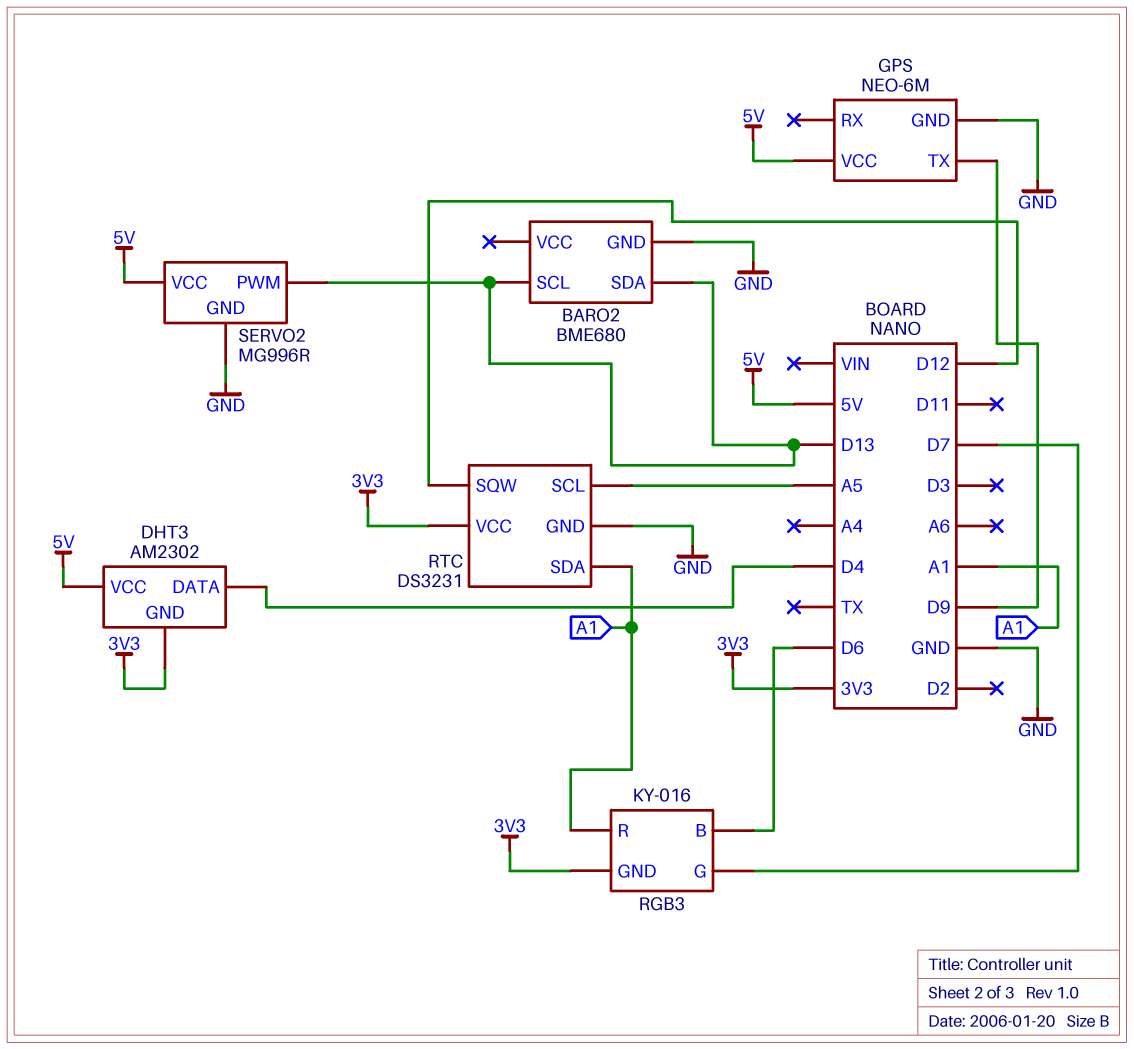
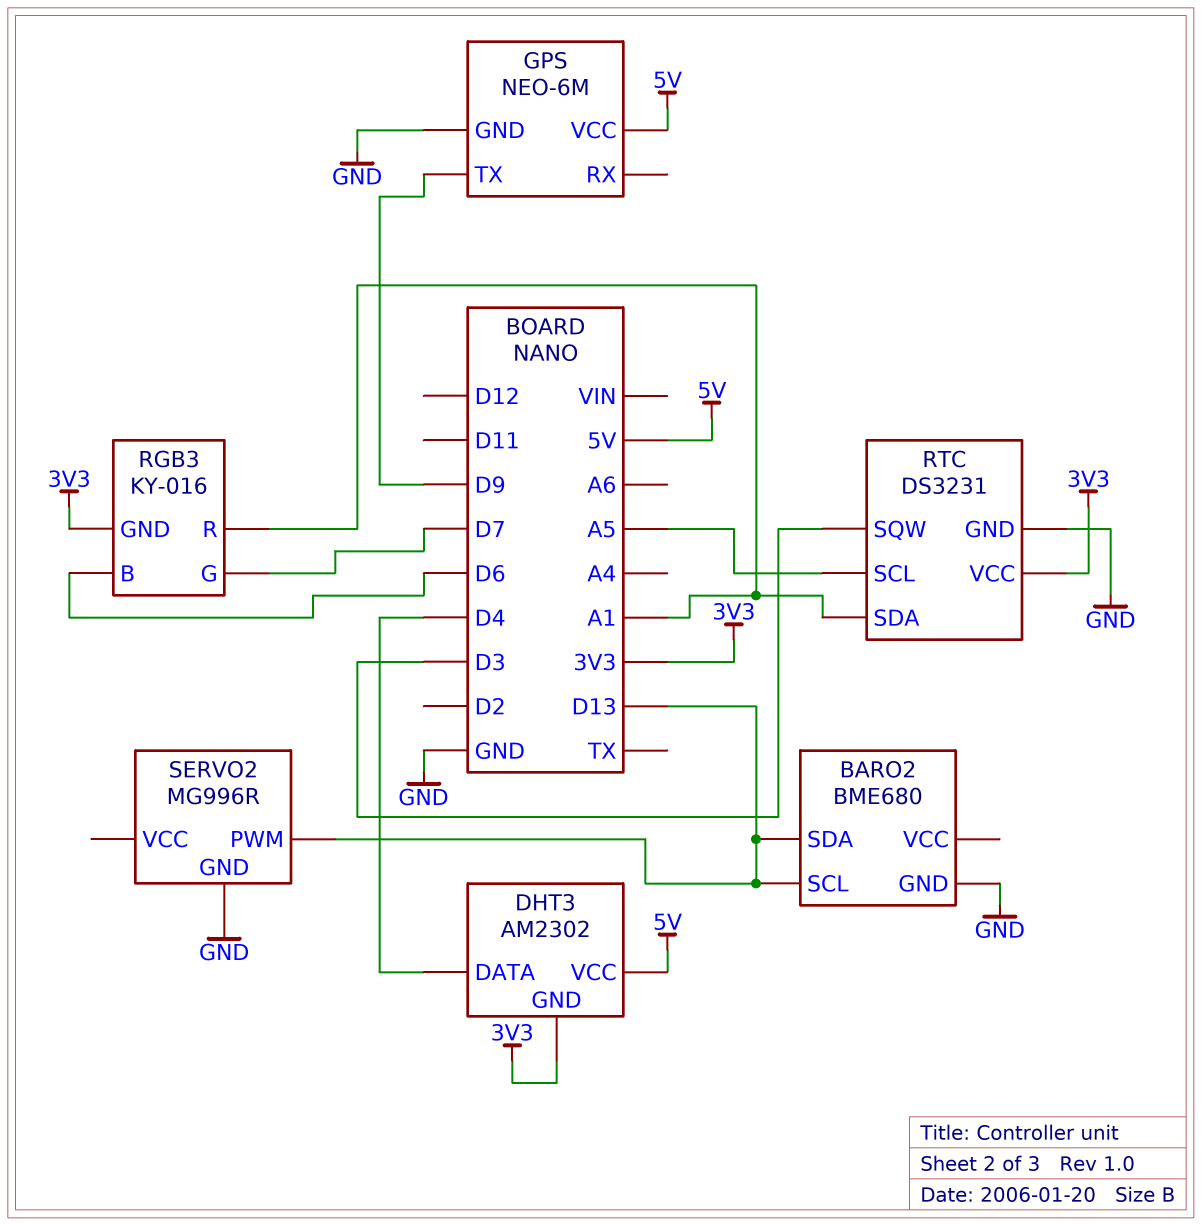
RTC pin SQW: D12 -> D3
SERVO2 pin VCC: 5V -> none

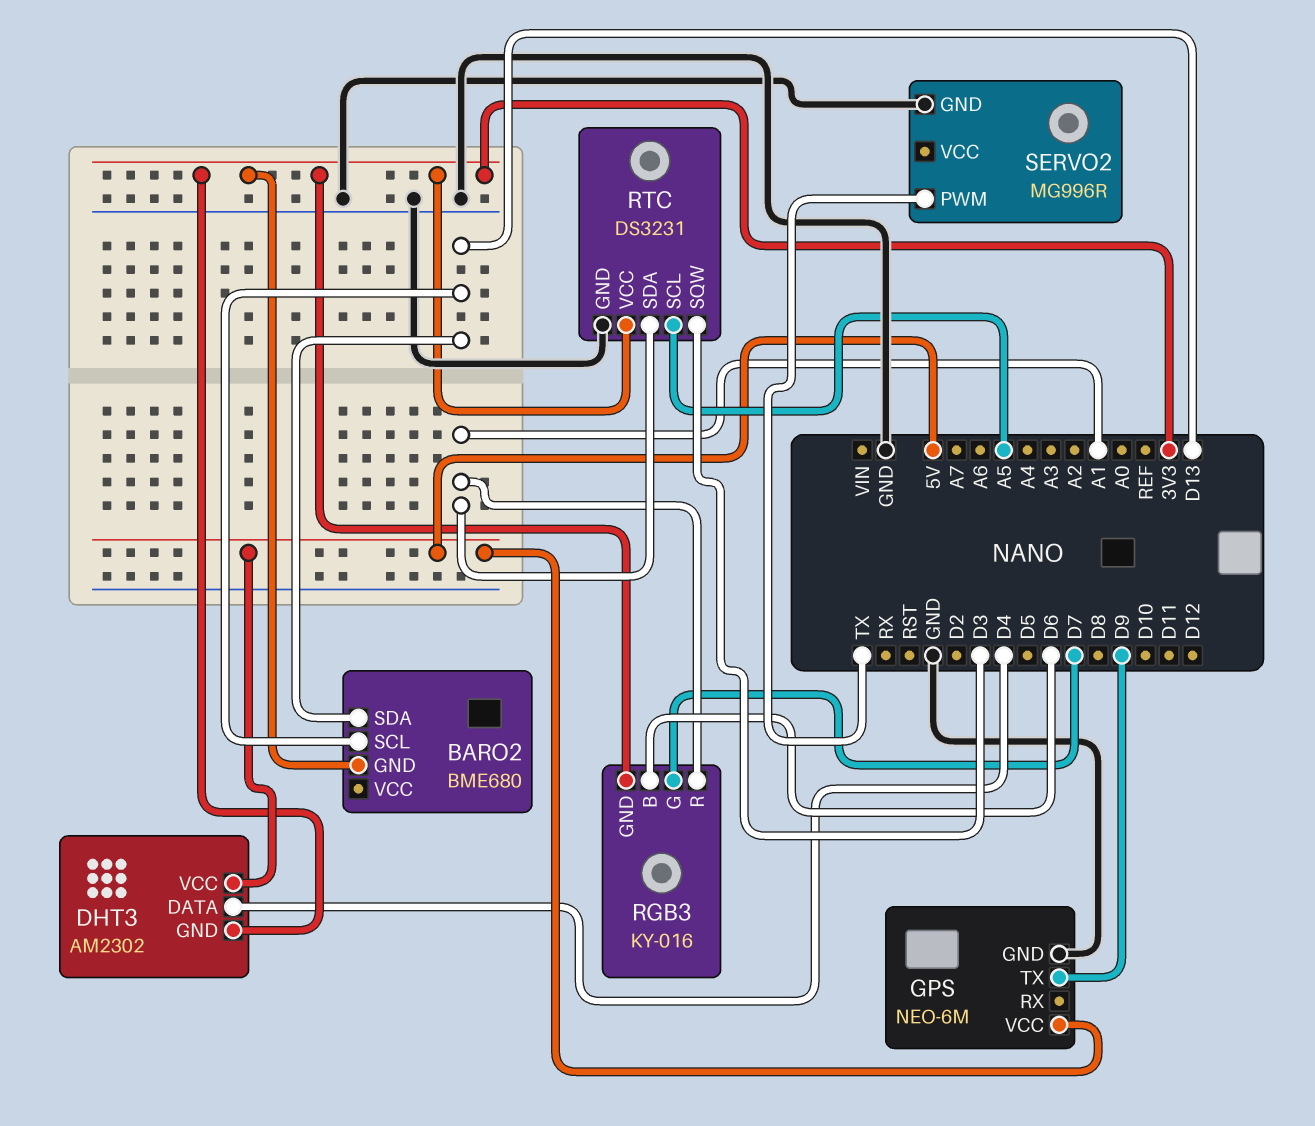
BARO2 pin GND: GND -> 3V3
SERVO2 pin PWM: D13 -> TX

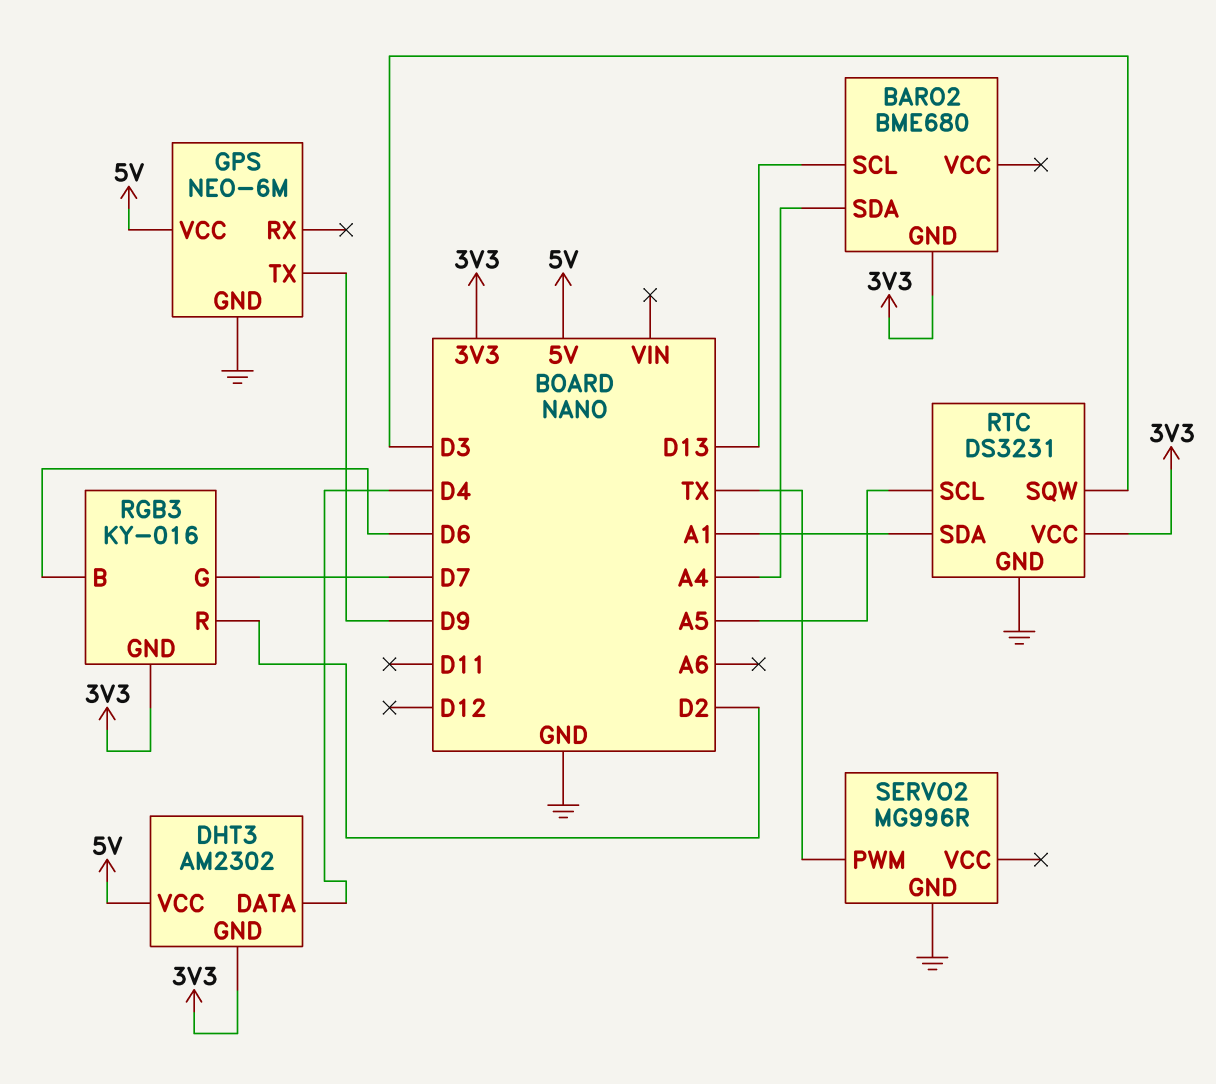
BARO2 pin SDA: D13 -> A4
RGB3 pin R: A1 -> D2

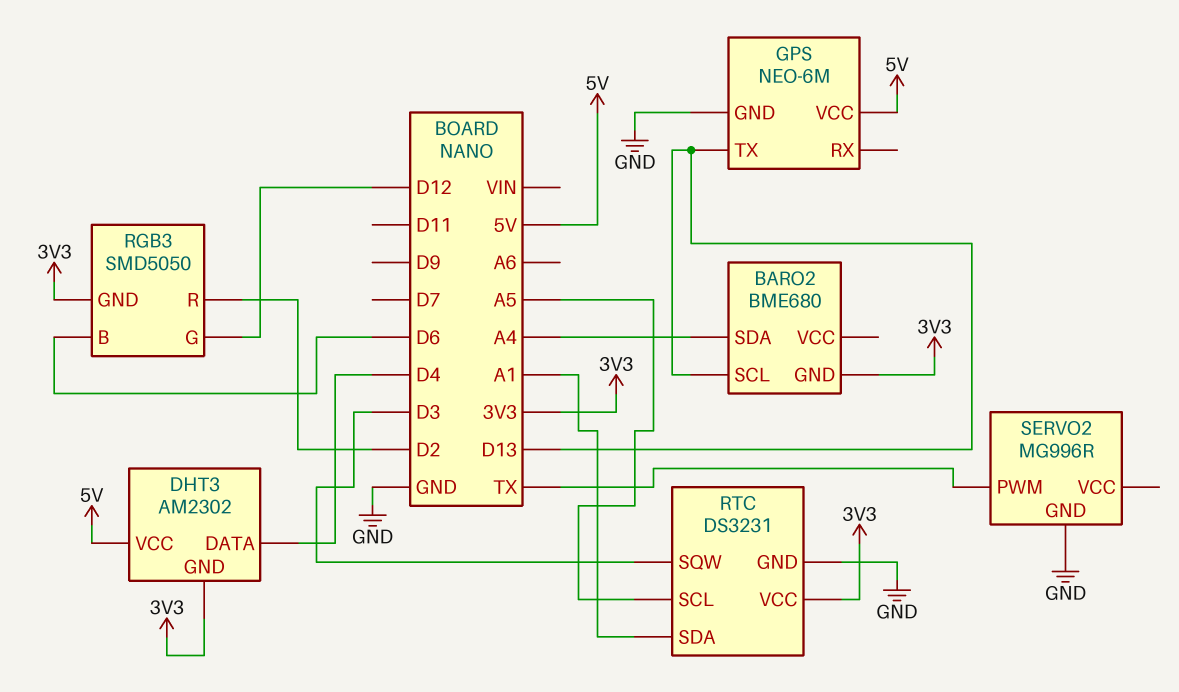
GPS pin TX: D9 -> D13
RGB3: KY-016 -> SMD5050
RGB3 pin G: D7 -> D12

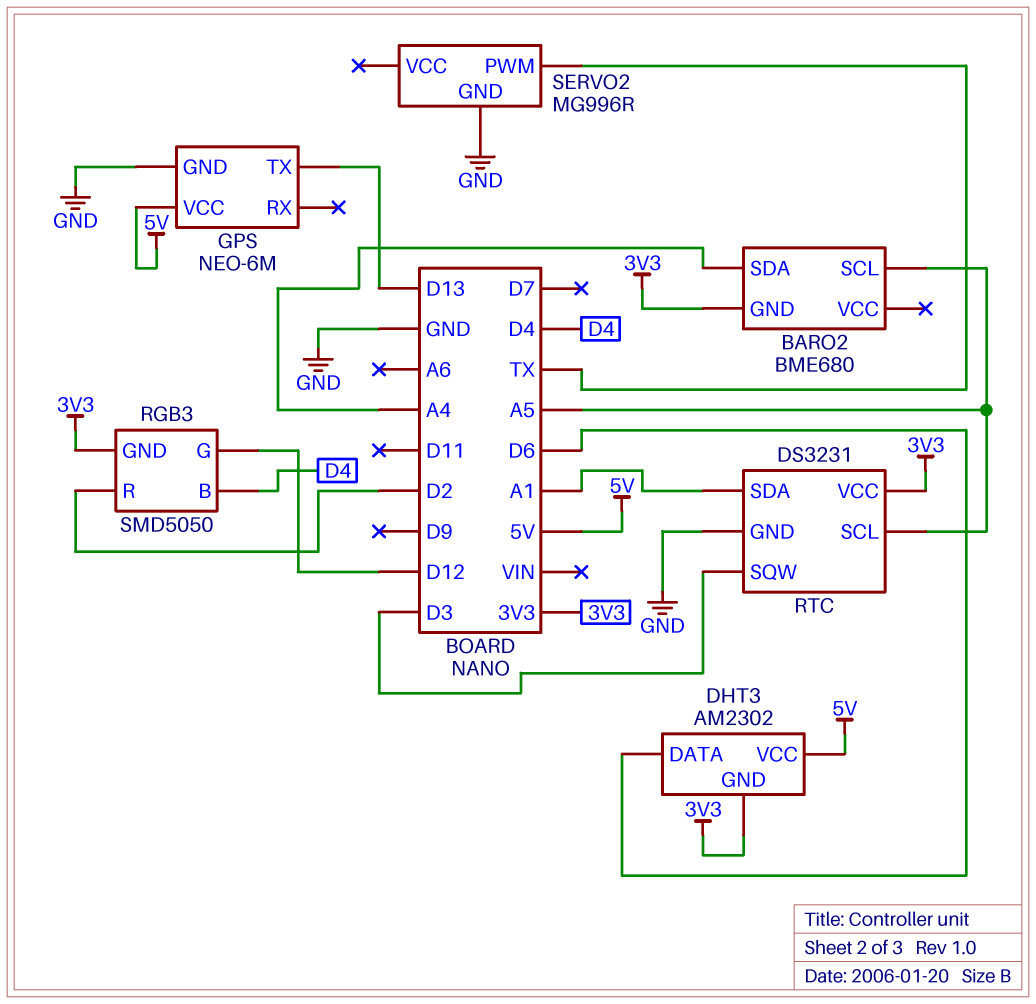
BARO2 pin SCL: D13 -> A5
DHT3 pin DATA: D4 -> D6
RGB3 pin B: D6 -> D4

